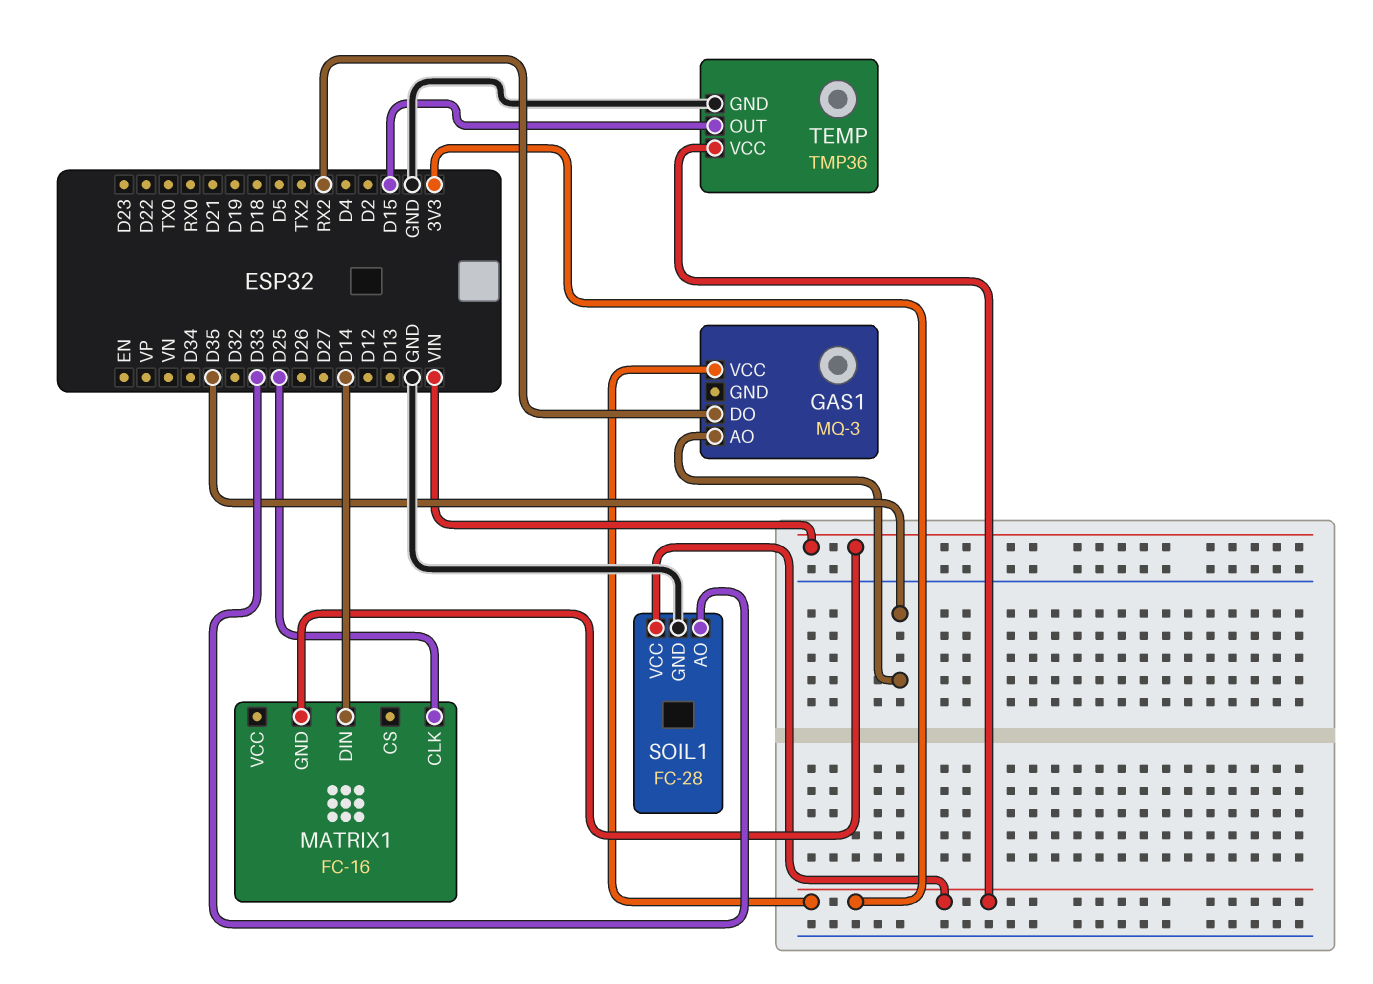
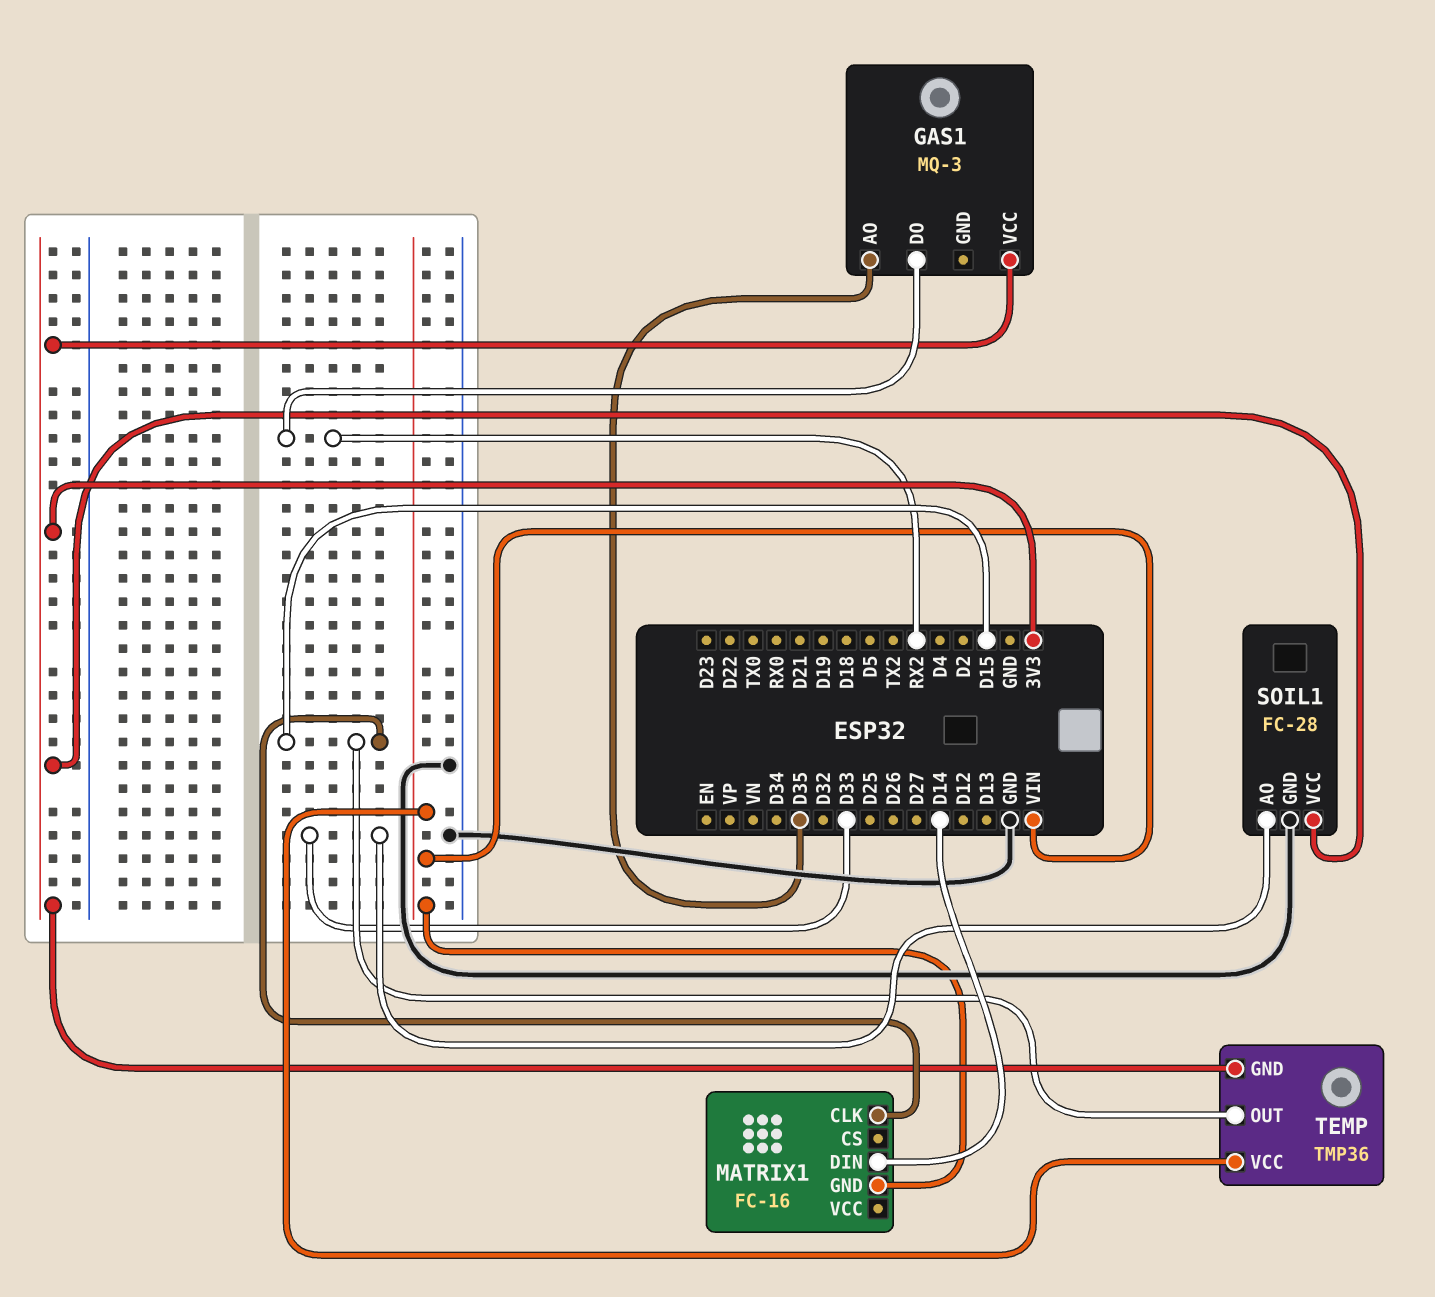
MATRIX1 pin CLK: D25 -> D15
TEMP pin GND: GND -> 3V3
TEMP pin VCC: 3V3 -> VIN

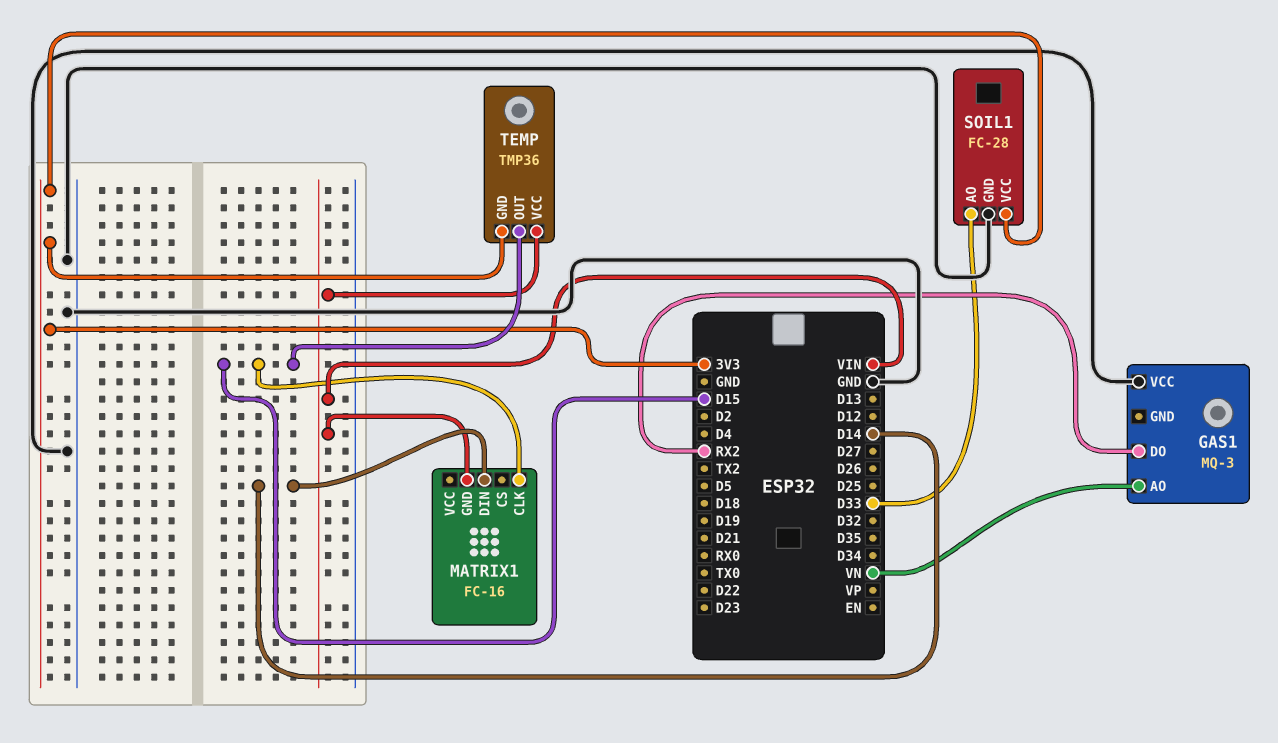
GAS1 pin AO: D35 -> VN
GAS1 pin VCC: 3V3 -> GND

